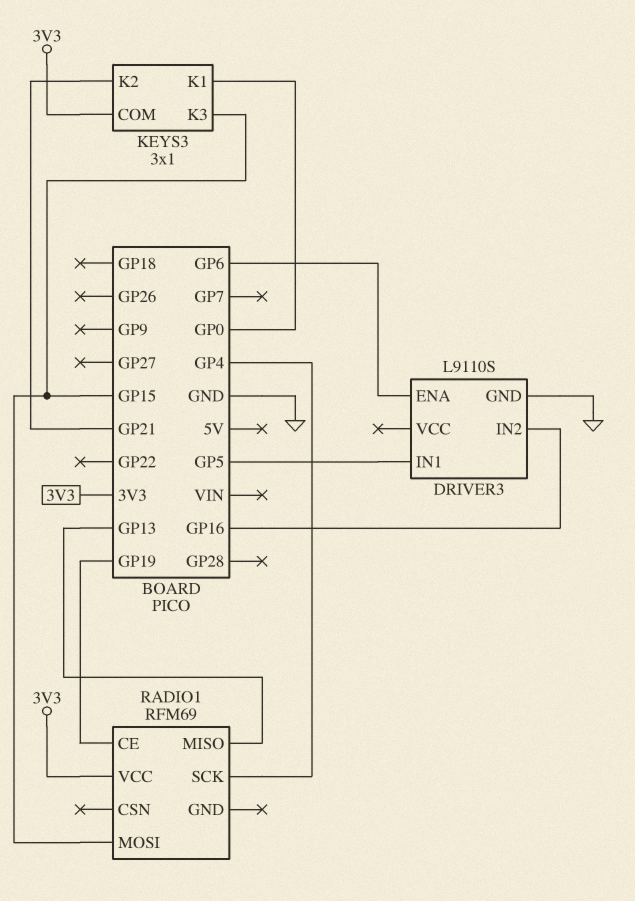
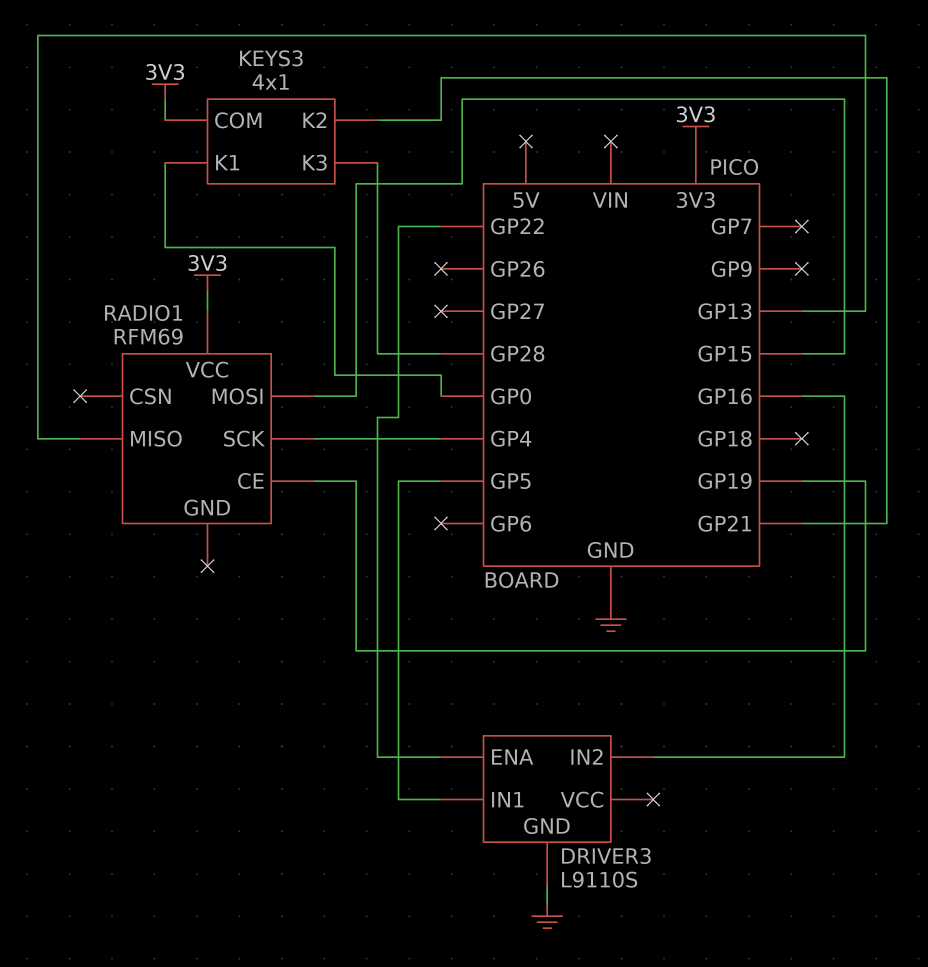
DRIVER3 pin ENA: GP6 -> GP22
KEYS3: 3x1 -> 4x1
KEYS3 pin K3: GP15 -> GP28

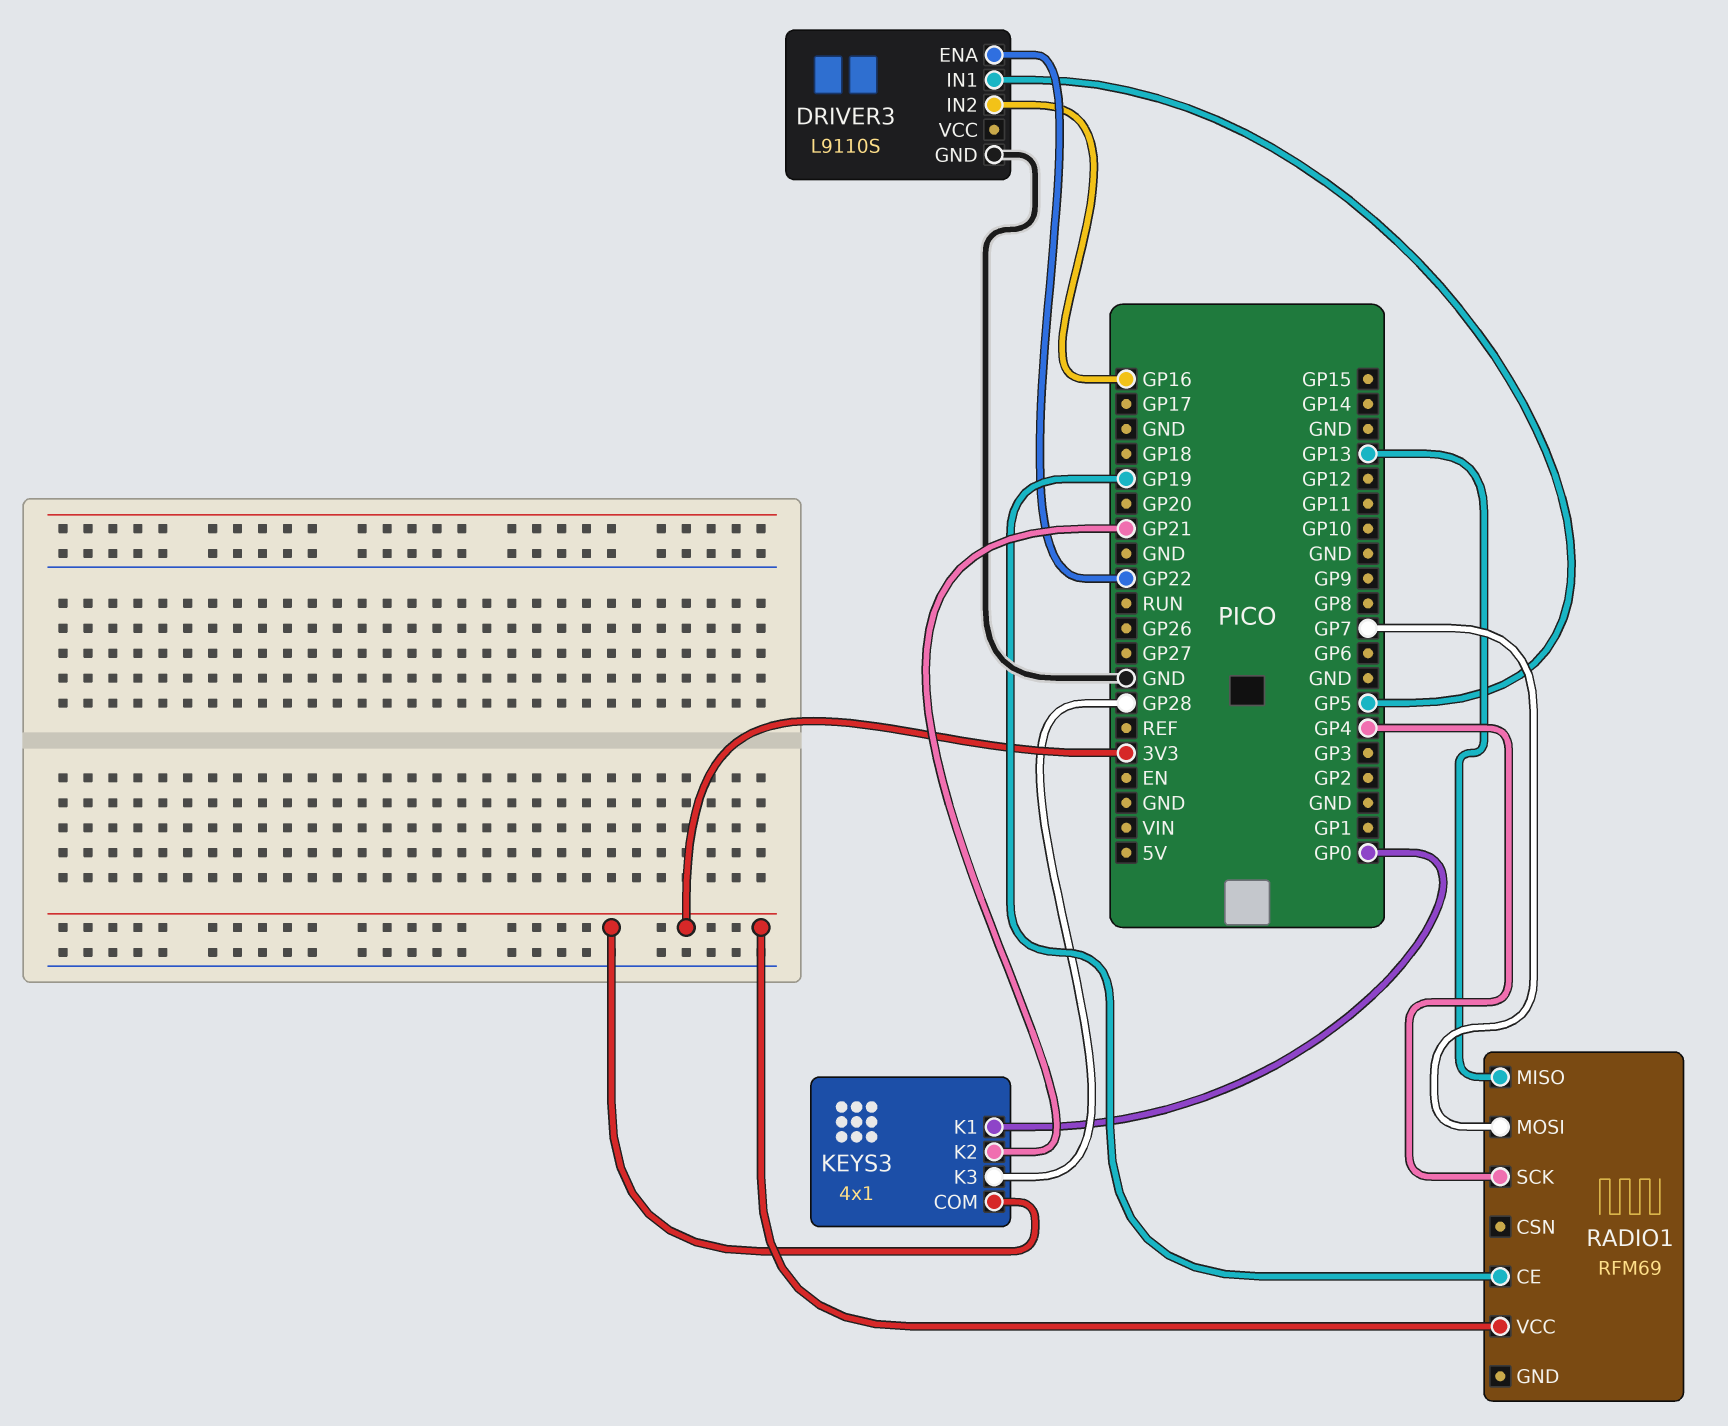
RADIO1 pin MOSI: GP15 -> GP7

